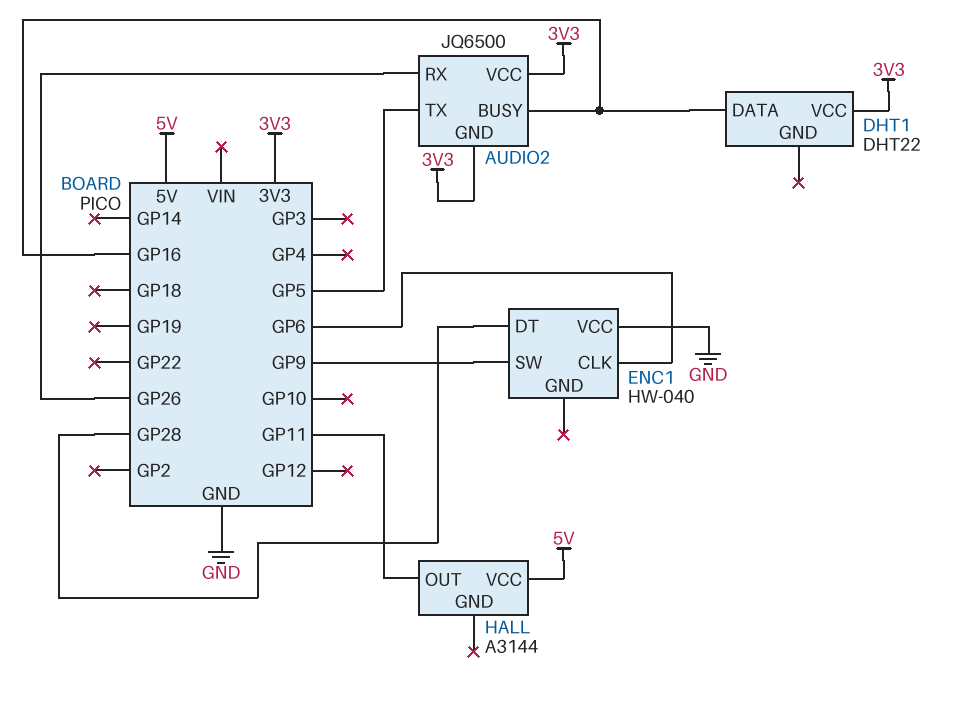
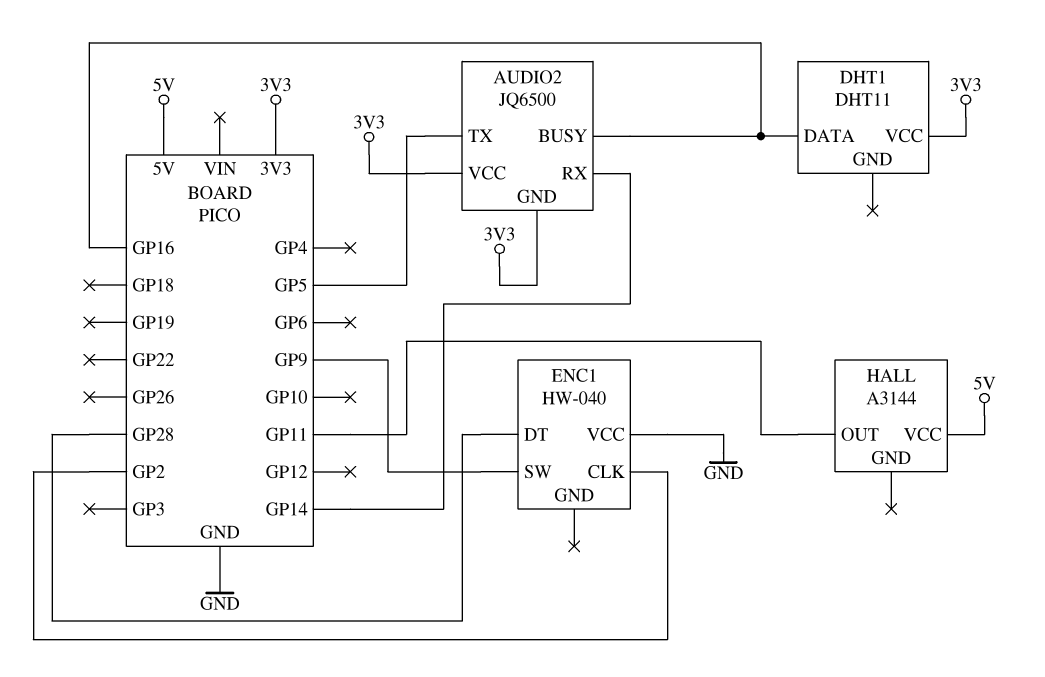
AUDIO2 pin RX: GP26 -> GP14
DHT1: DHT22 -> DHT11
ENC1 pin CLK: GP6 -> GP2

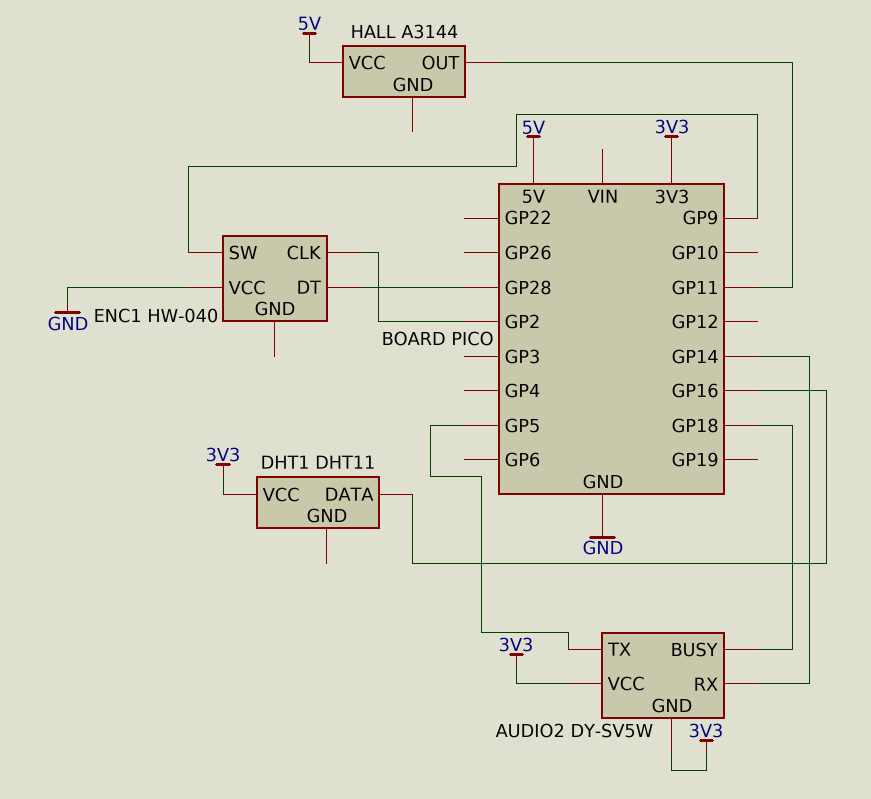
AUDIO2: JQ6500 -> DY-SV5W
AUDIO2 pin BUSY: GP16 -> GP18

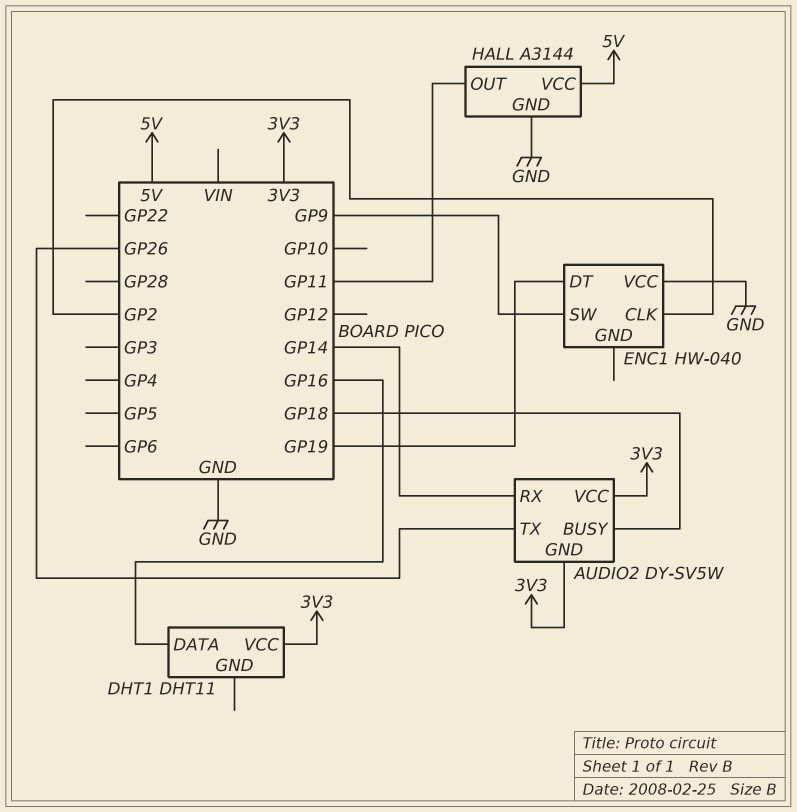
AUDIO2 pin TX: GP5 -> GP26
ENC1 pin DT: GP28 -> GP19
HALL pin GND: none -> GND

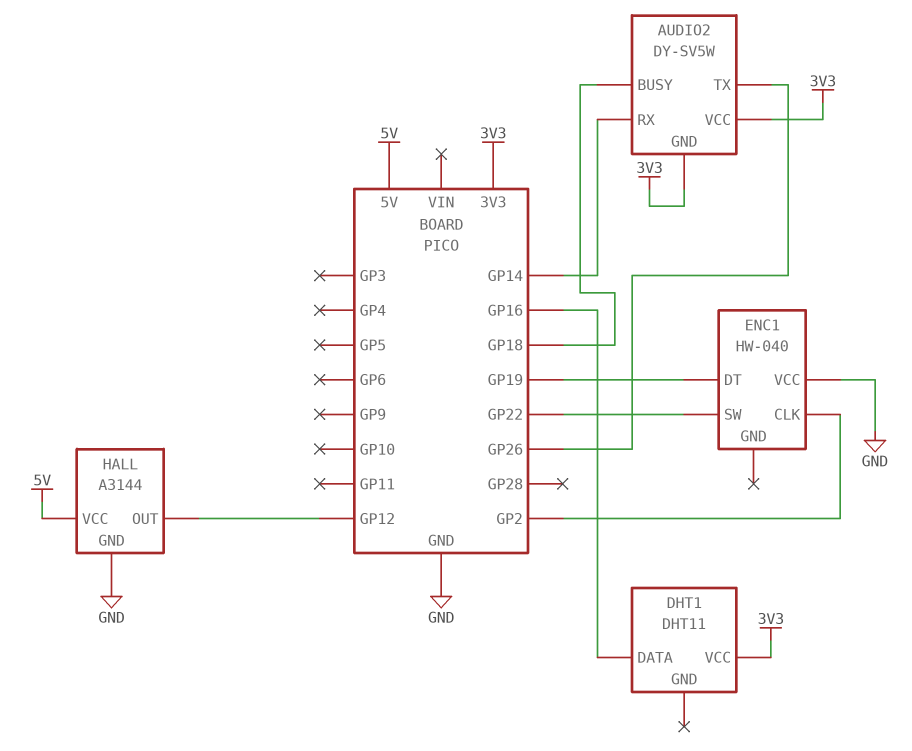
ENC1 pin SW: GP9 -> GP22
HALL pin OUT: GP11 -> GP12

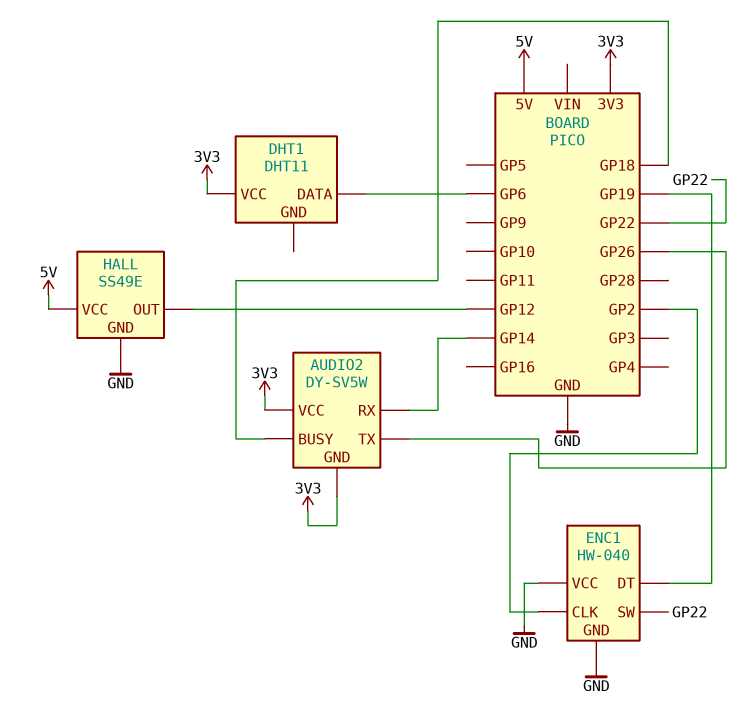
DHT1 pin DATA: GP16 -> GP6
ENC1 pin GND: none -> GND
HALL: A3144 -> SS49E

